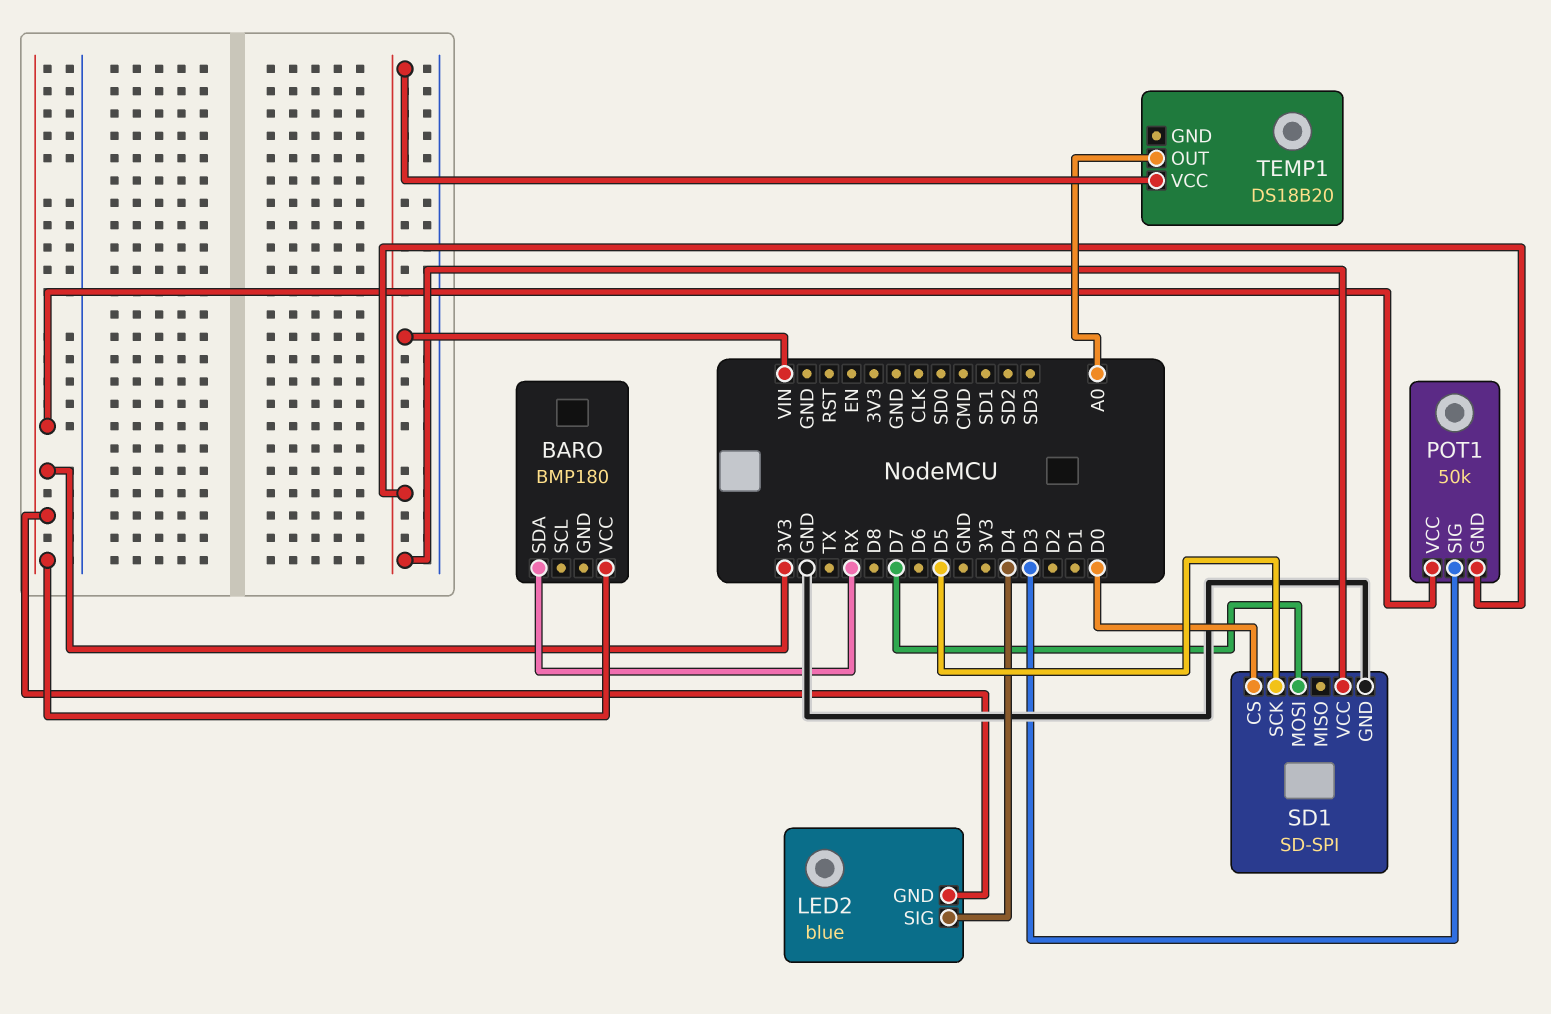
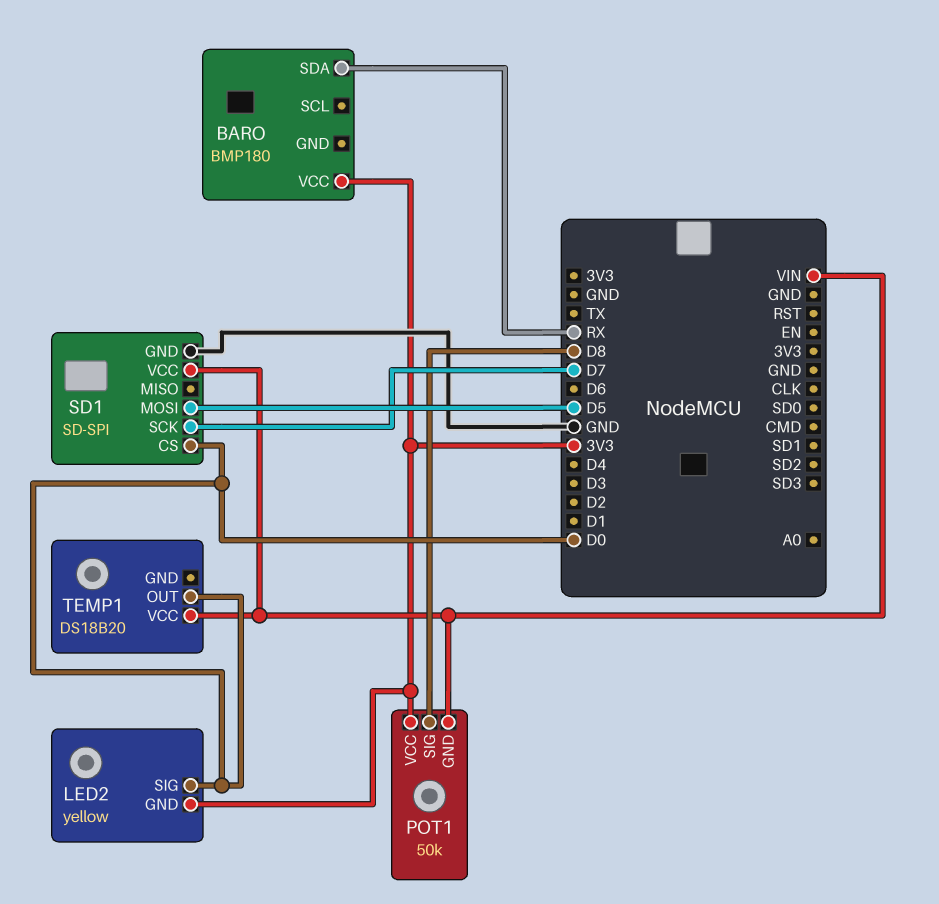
LED2: blue -> yellow
LED2 pin SIG: D4 -> D0
POT1 pin SIG: D3 -> D8
SD1 pin MOSI: D7 -> D5
SD1 pin SCK: D5 -> D7
TEMP1 pin OUT: A0 -> D0

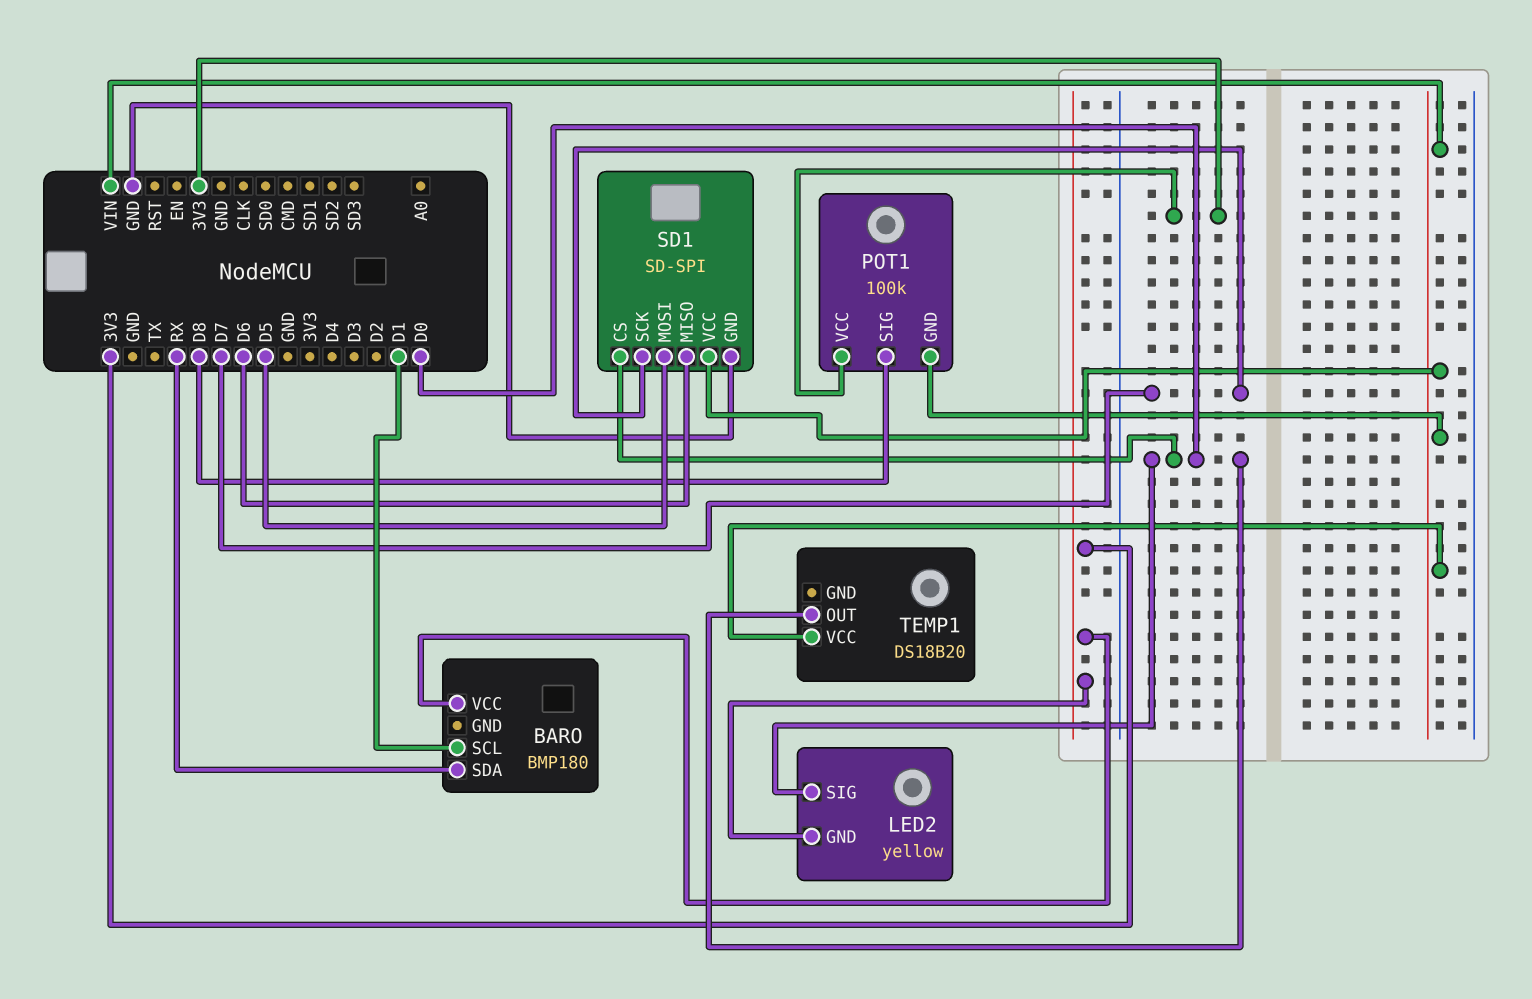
BARO pin SCL: none -> D1
POT1: 50k -> 100k
SD1 pin MISO: none -> D6

